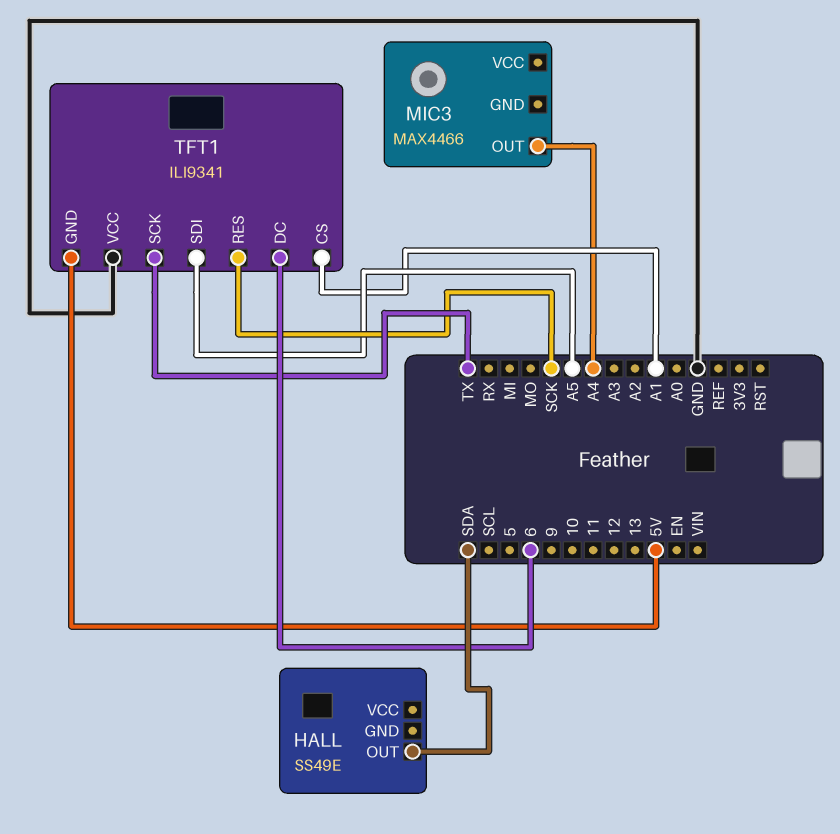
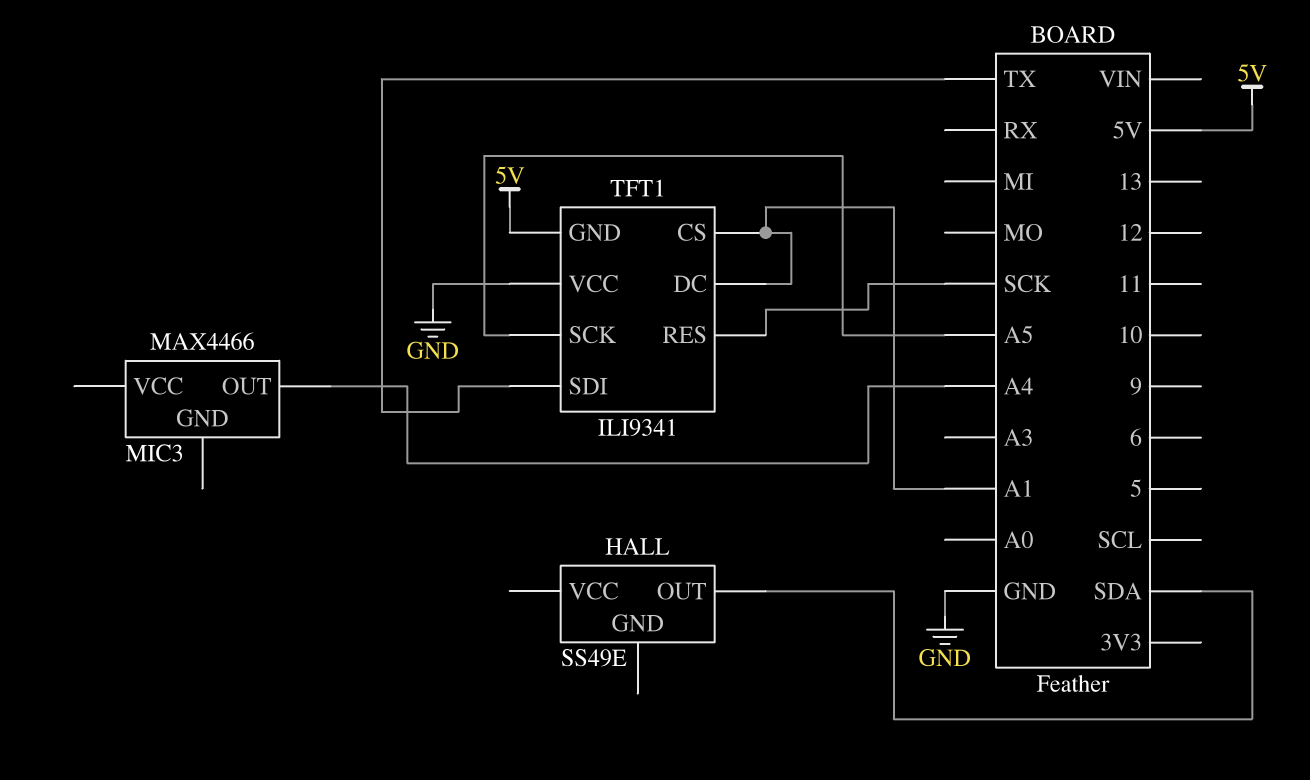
TFT1 pin DC: 6 -> A1
TFT1 pin SCK: TX -> A5
TFT1 pin SDI: A5 -> TX

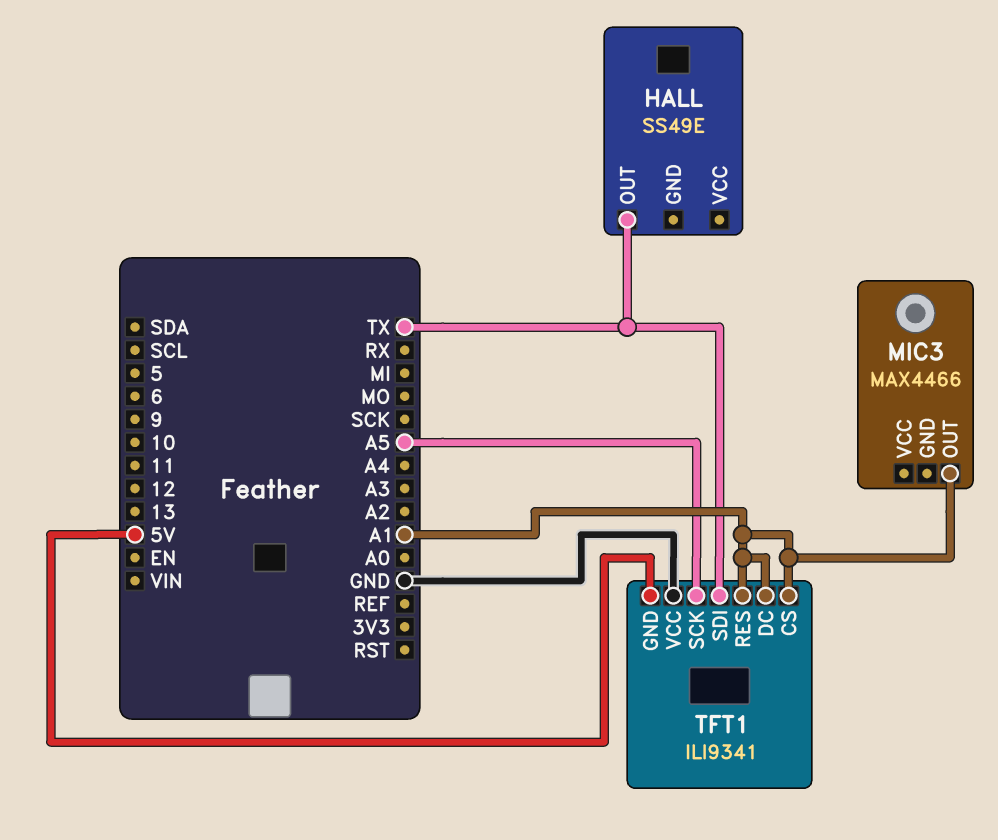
HALL pin OUT: SDA -> TX
MIC3 pin OUT: A4 -> A1
TFT1 pin RES: SCK -> A1

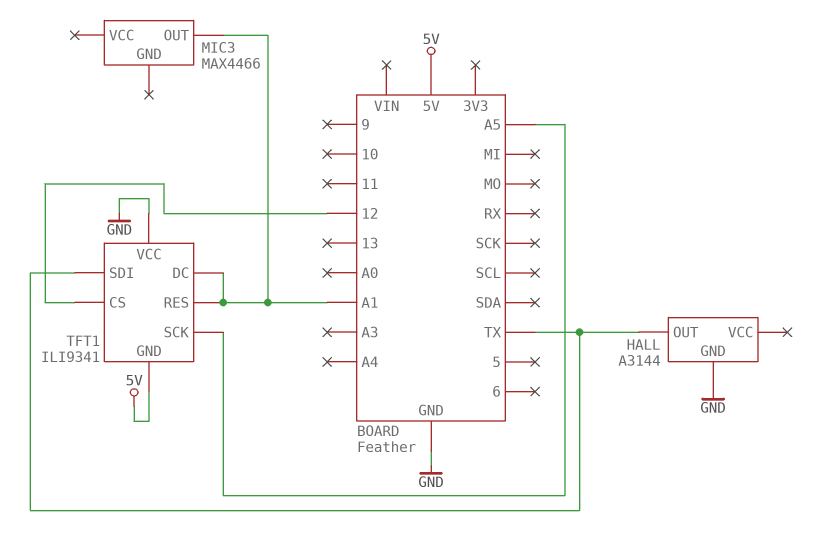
HALL: SS49E -> A3144
HALL pin GND: none -> GND
TFT1 pin CS: A1 -> 12

